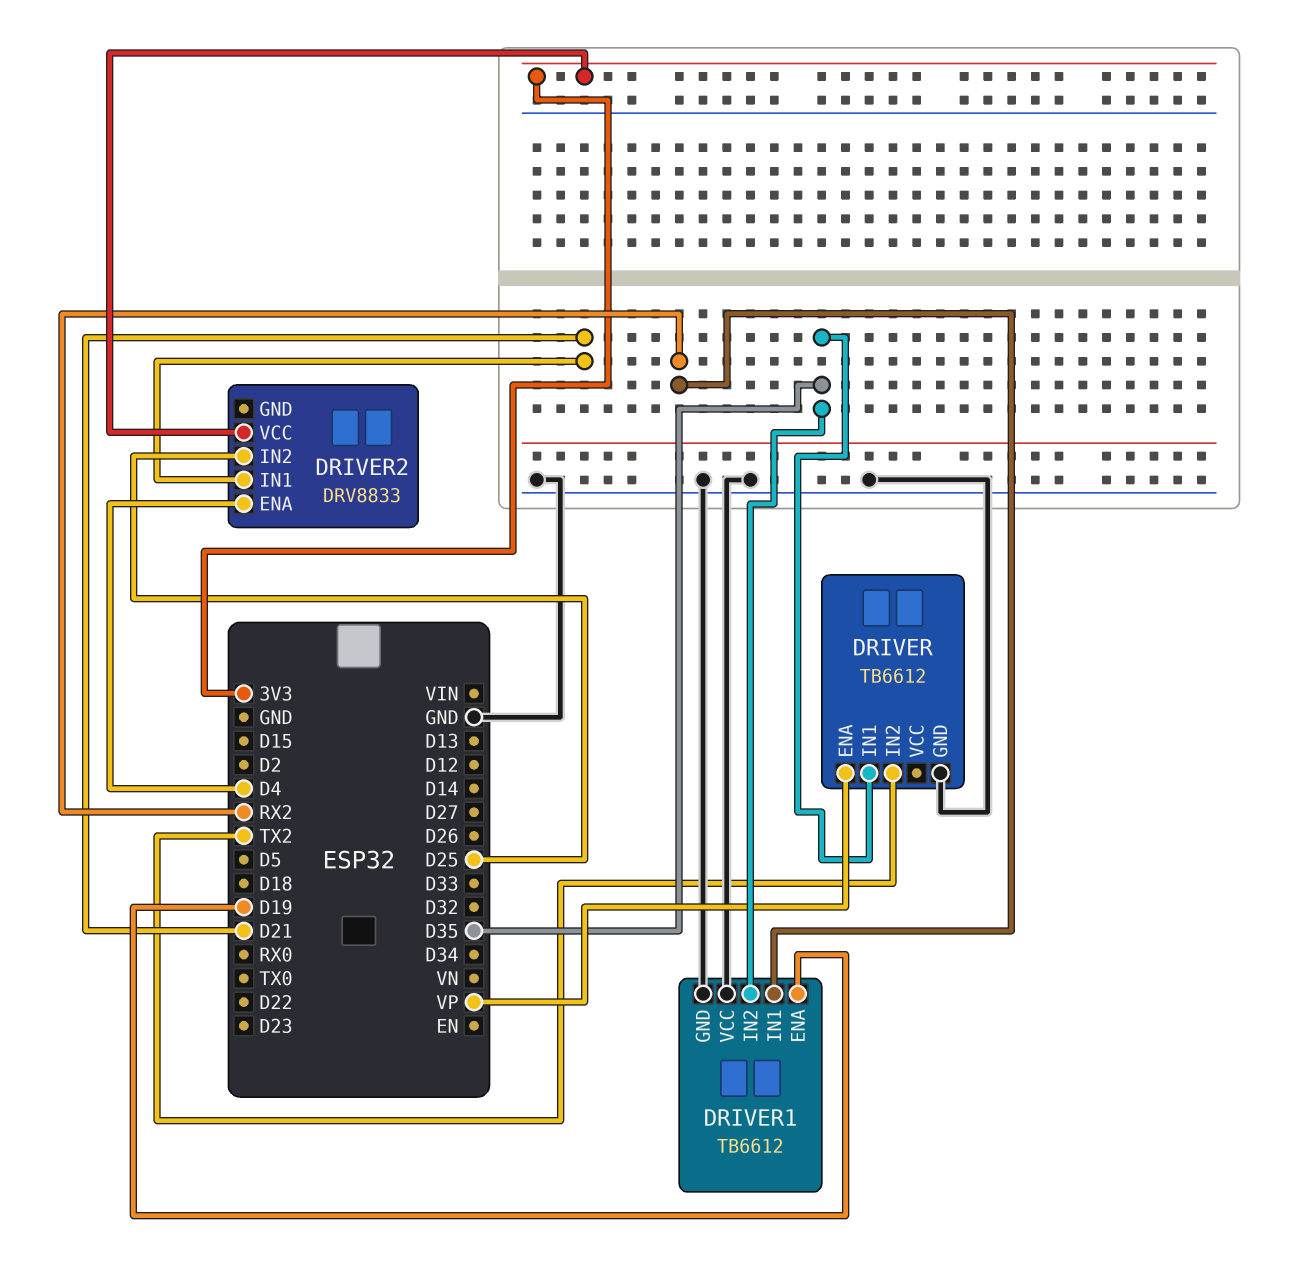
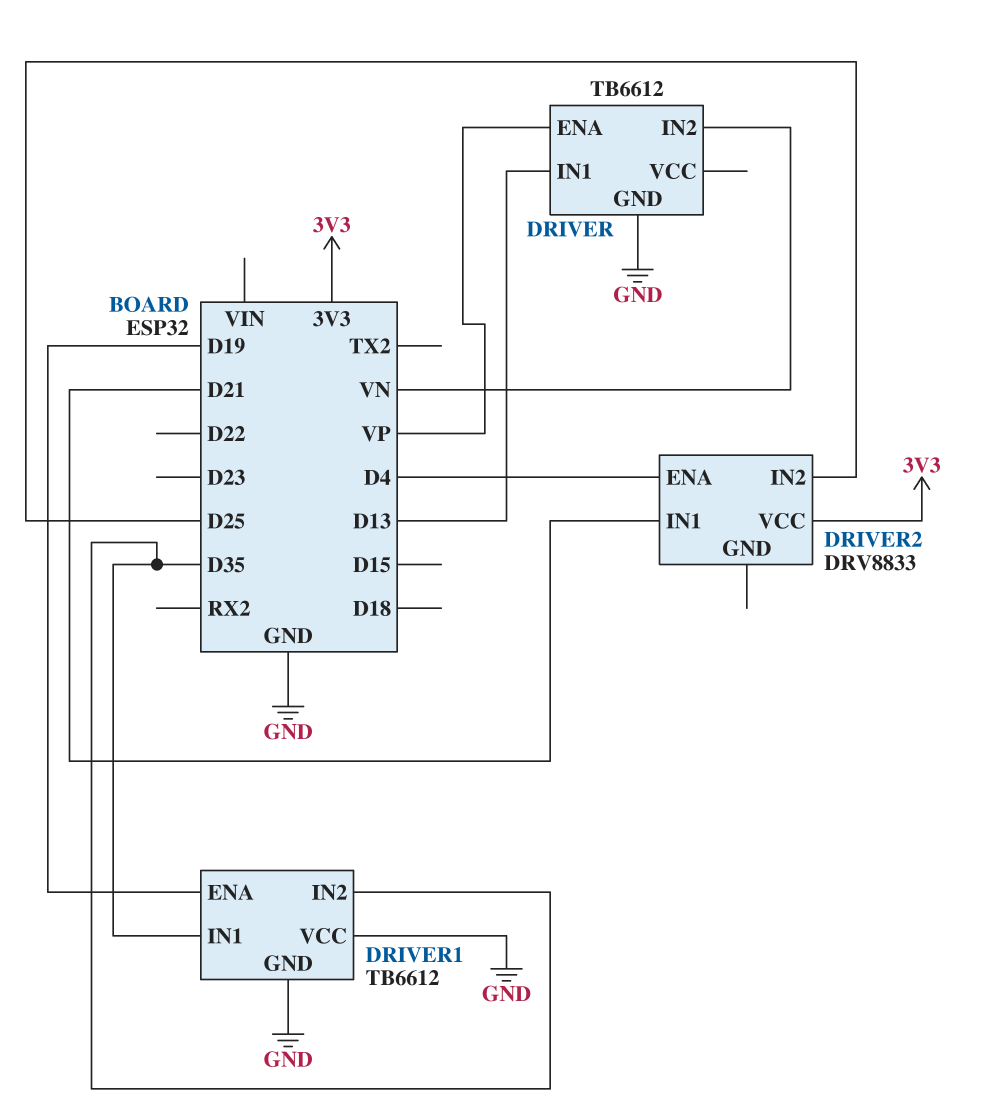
DRIVER pin IN1: D35 -> D13
DRIVER pin IN2: TX2 -> VN
DRIVER1 pin IN1: RX2 -> D35

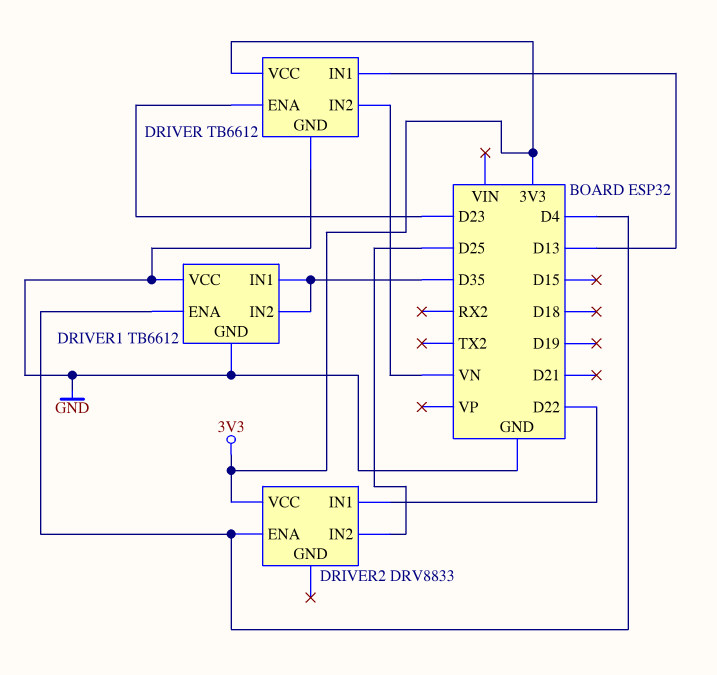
DRIVER pin ENA: VP -> D23
DRIVER pin VCC: none -> 3V3
DRIVER1 pin ENA: D19 -> D4
DRIVER2 pin IN1: D21 -> D22

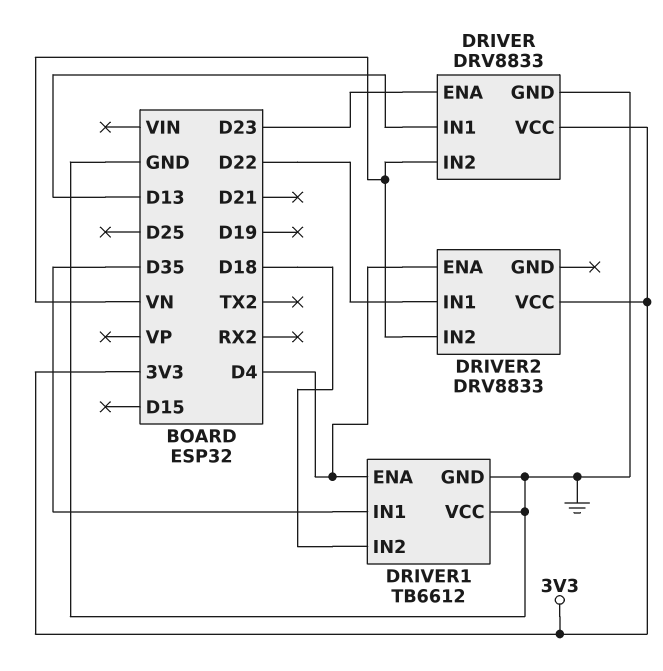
DRIVER: TB6612 -> DRV8833
DRIVER1 pin IN2: D35 -> D18
DRIVER2 pin IN2: D25 -> VN

